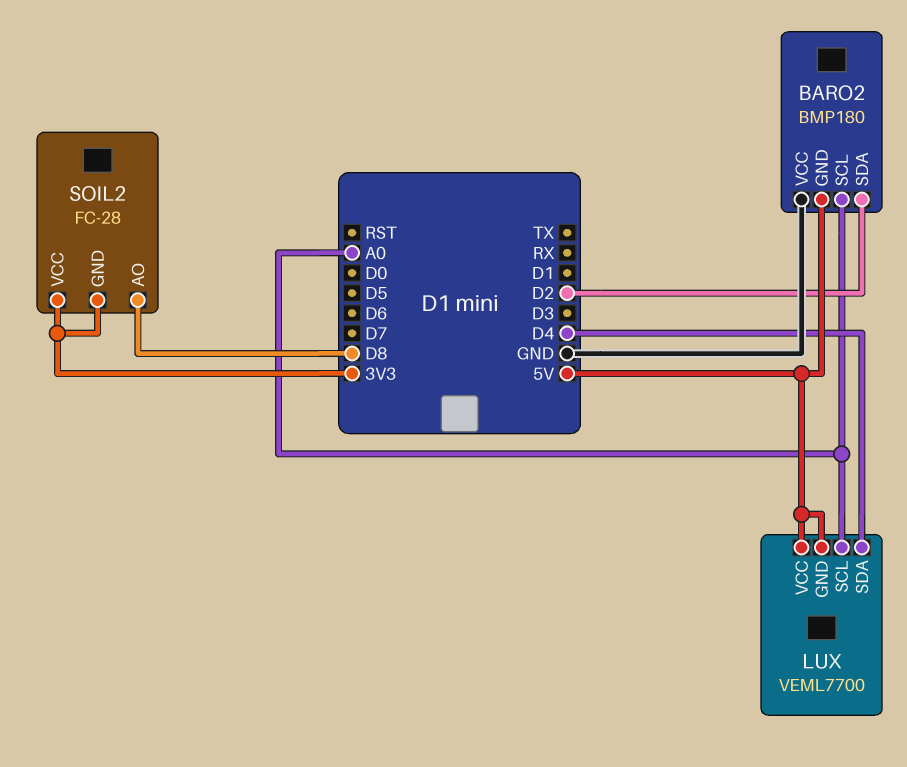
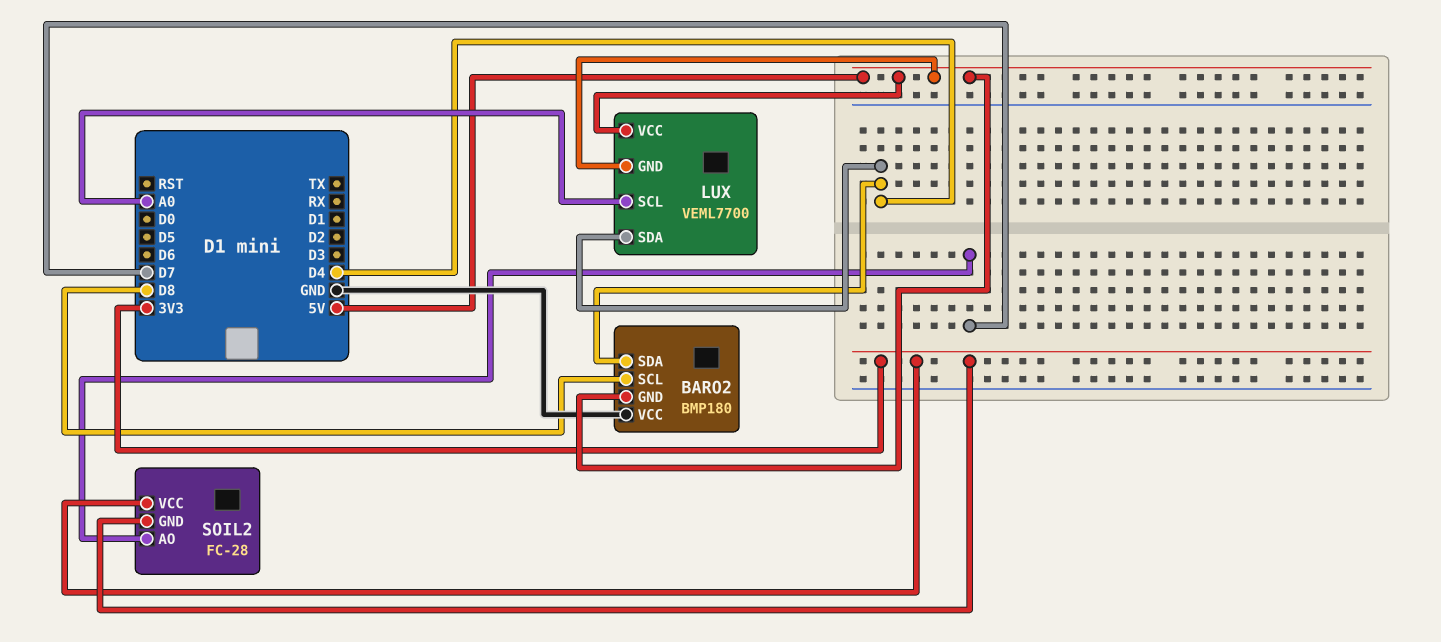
BARO2 pin SCL: A0 -> D8
BARO2 pin SDA: D2 -> D4
SOIL2 pin AO: D8 -> D7

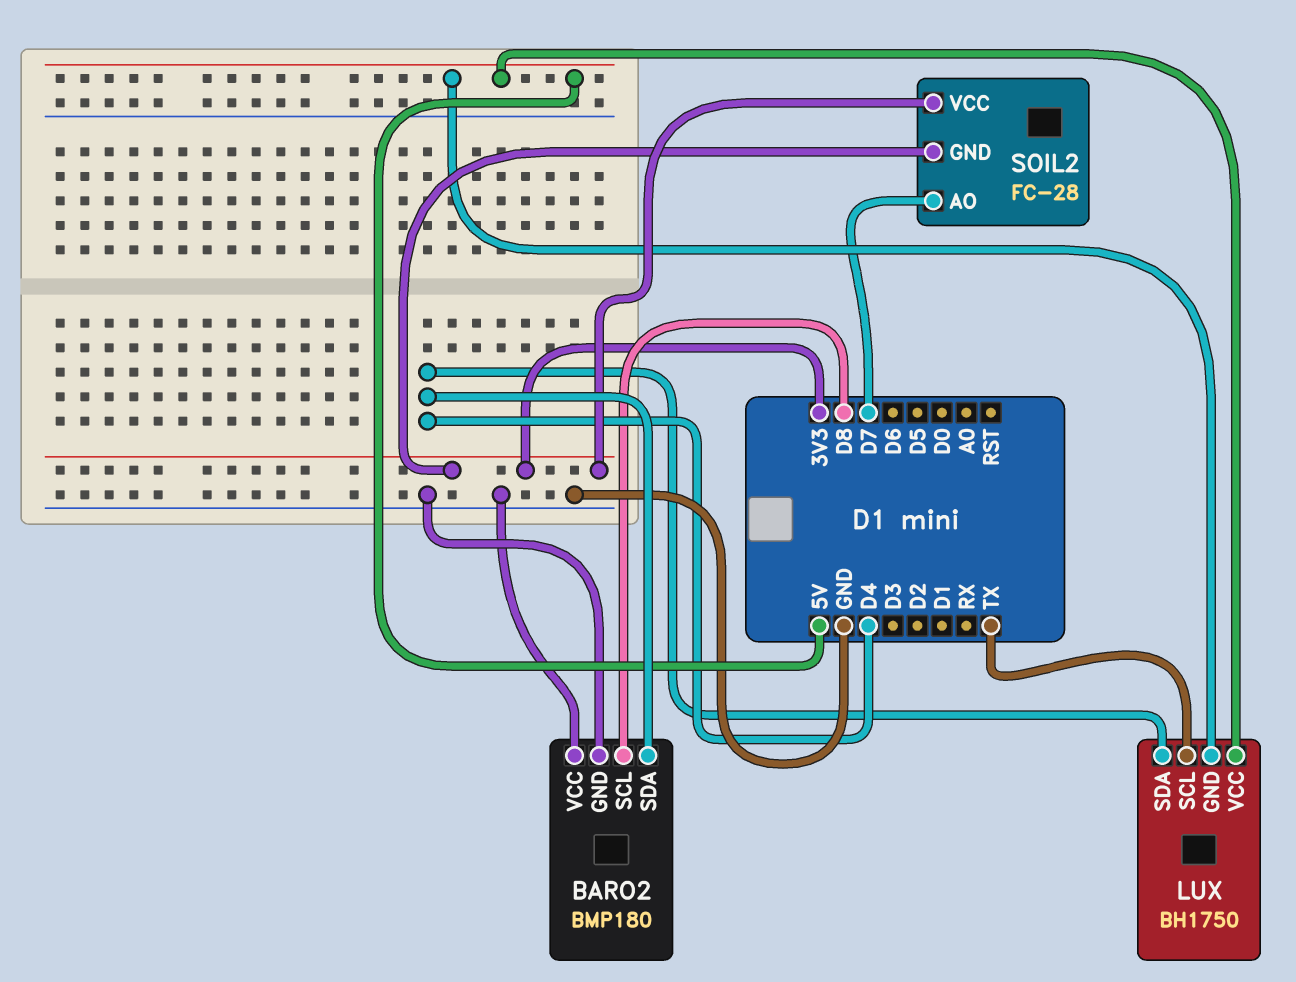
BARO2 pin GND: 5V -> GND
LUX: VEML7700 -> BH1750
LUX pin SCL: A0 -> TX

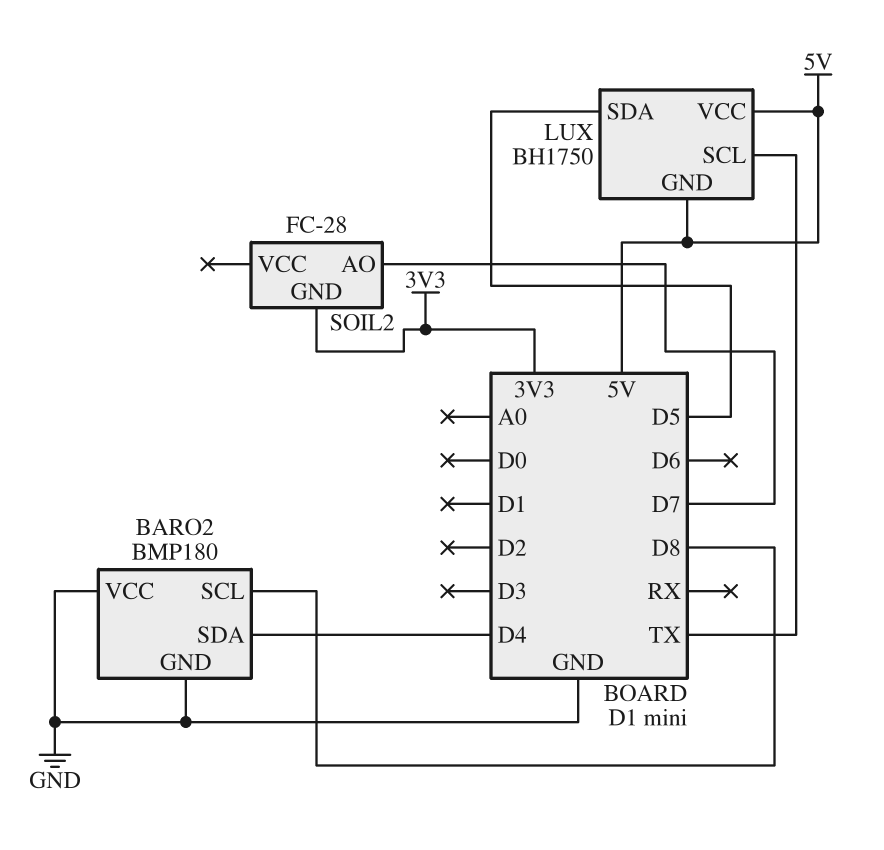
LUX pin SDA: D4 -> D5
SOIL2 pin VCC: 3V3 -> none

